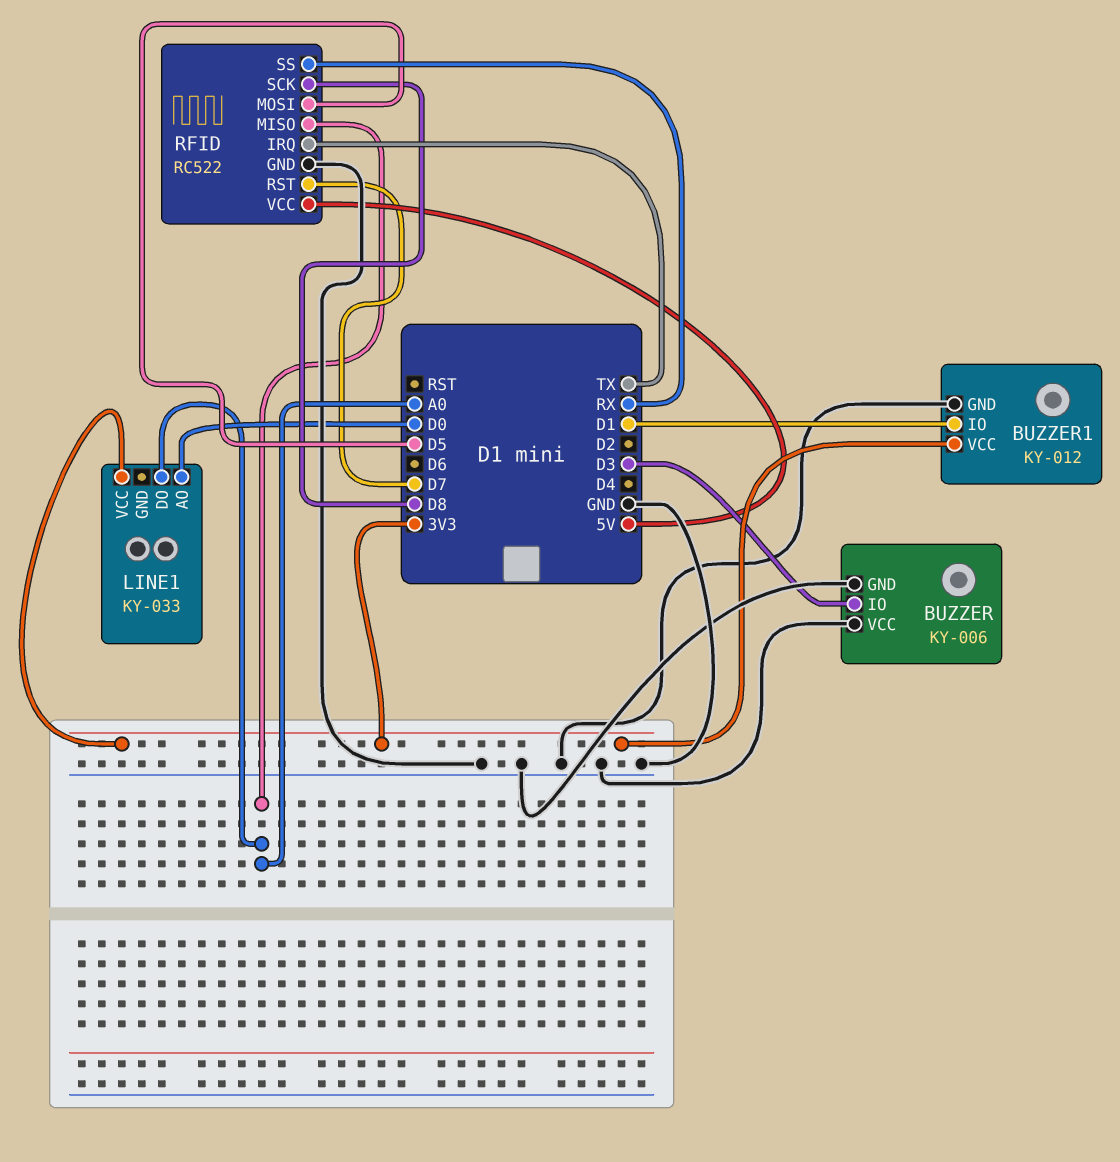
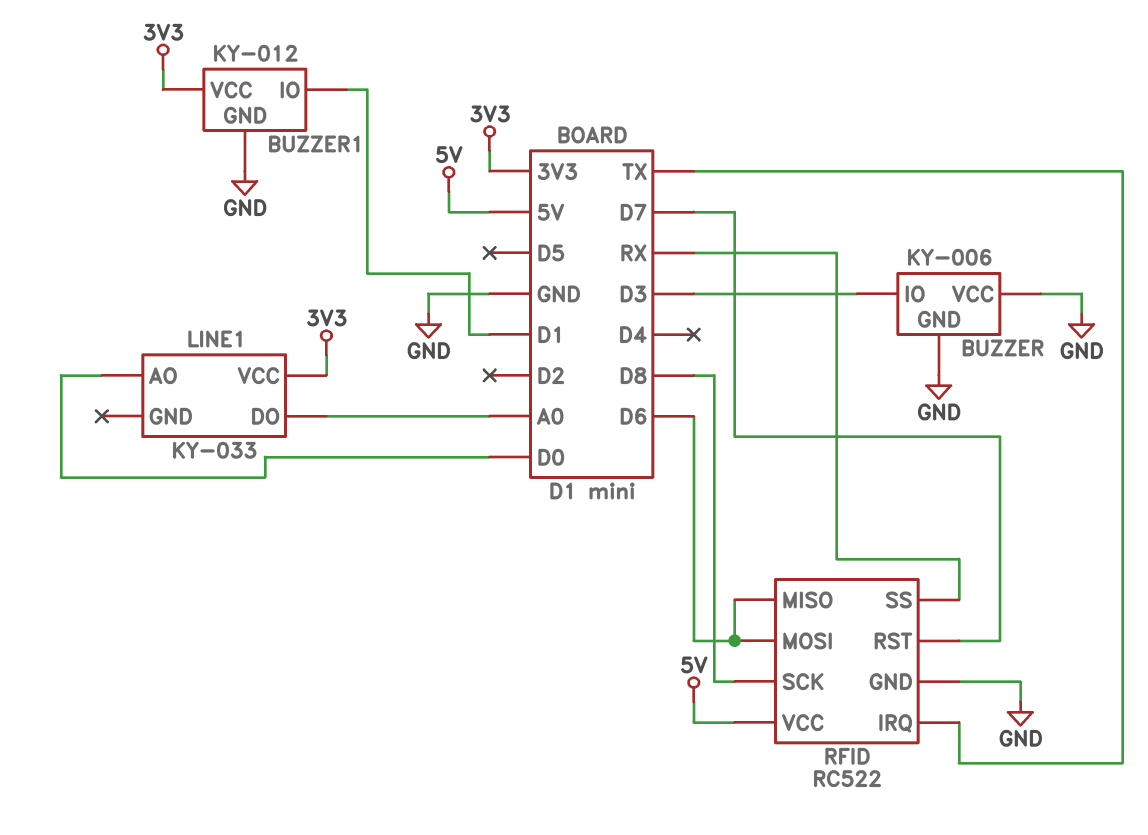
RFID pin MISO: A0 -> D6
RFID pin MOSI: D5 -> D6

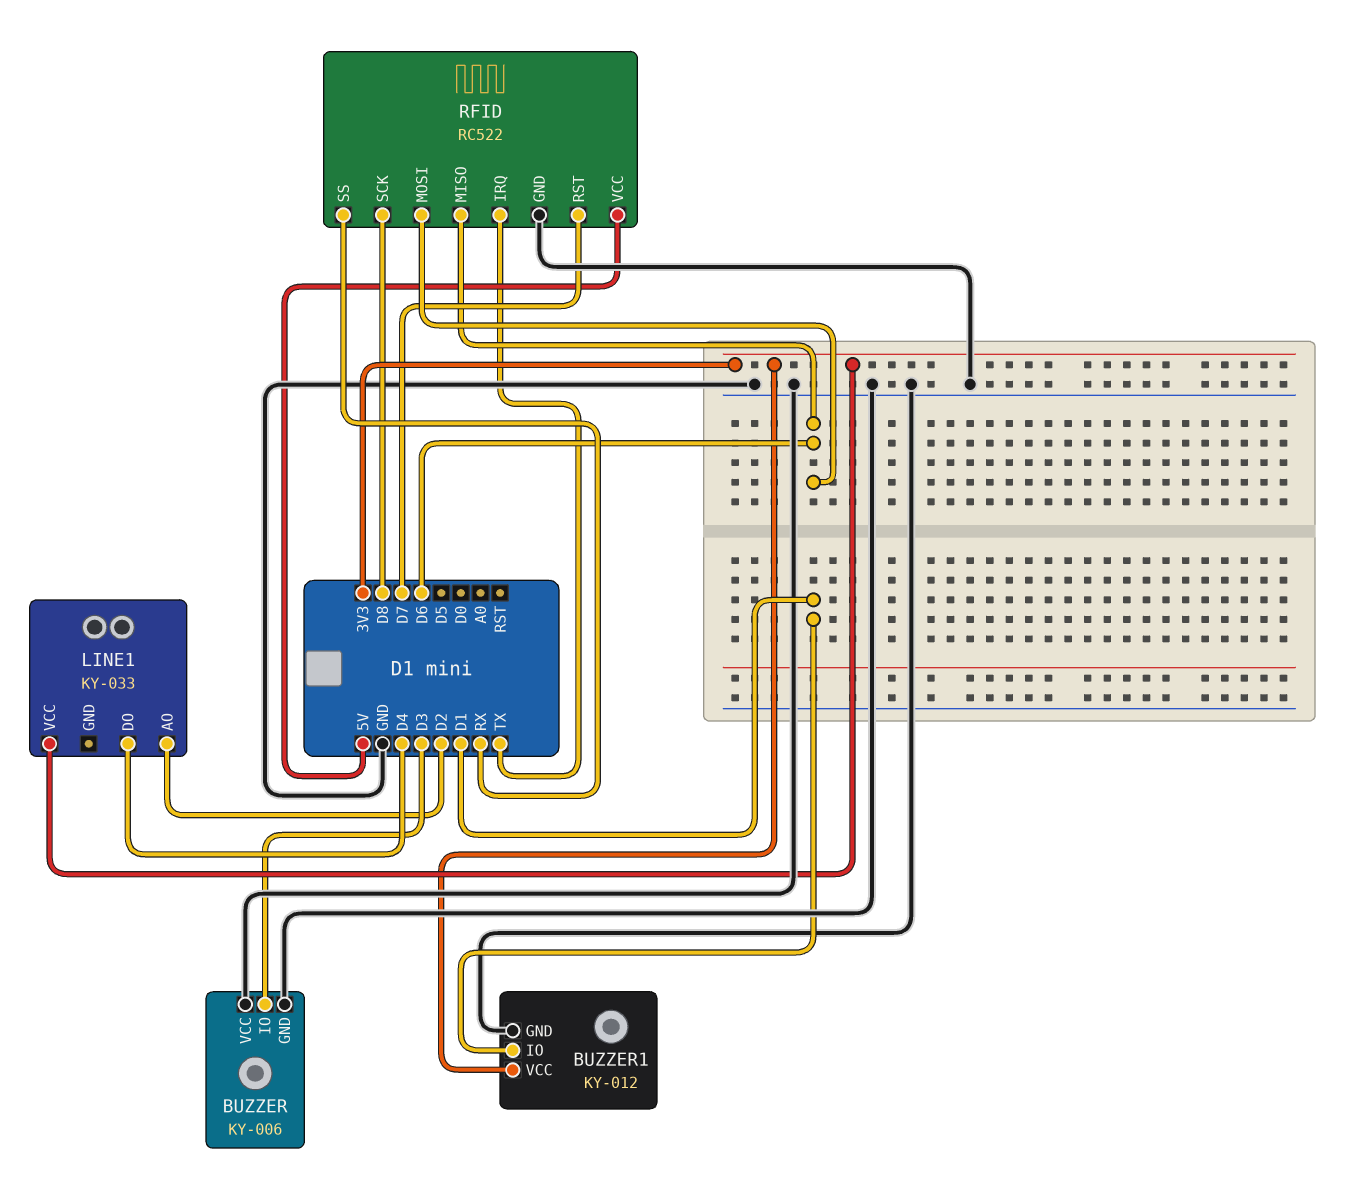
LINE1 pin AO: D0 -> D2
LINE1 pin DO: A0 -> D4

